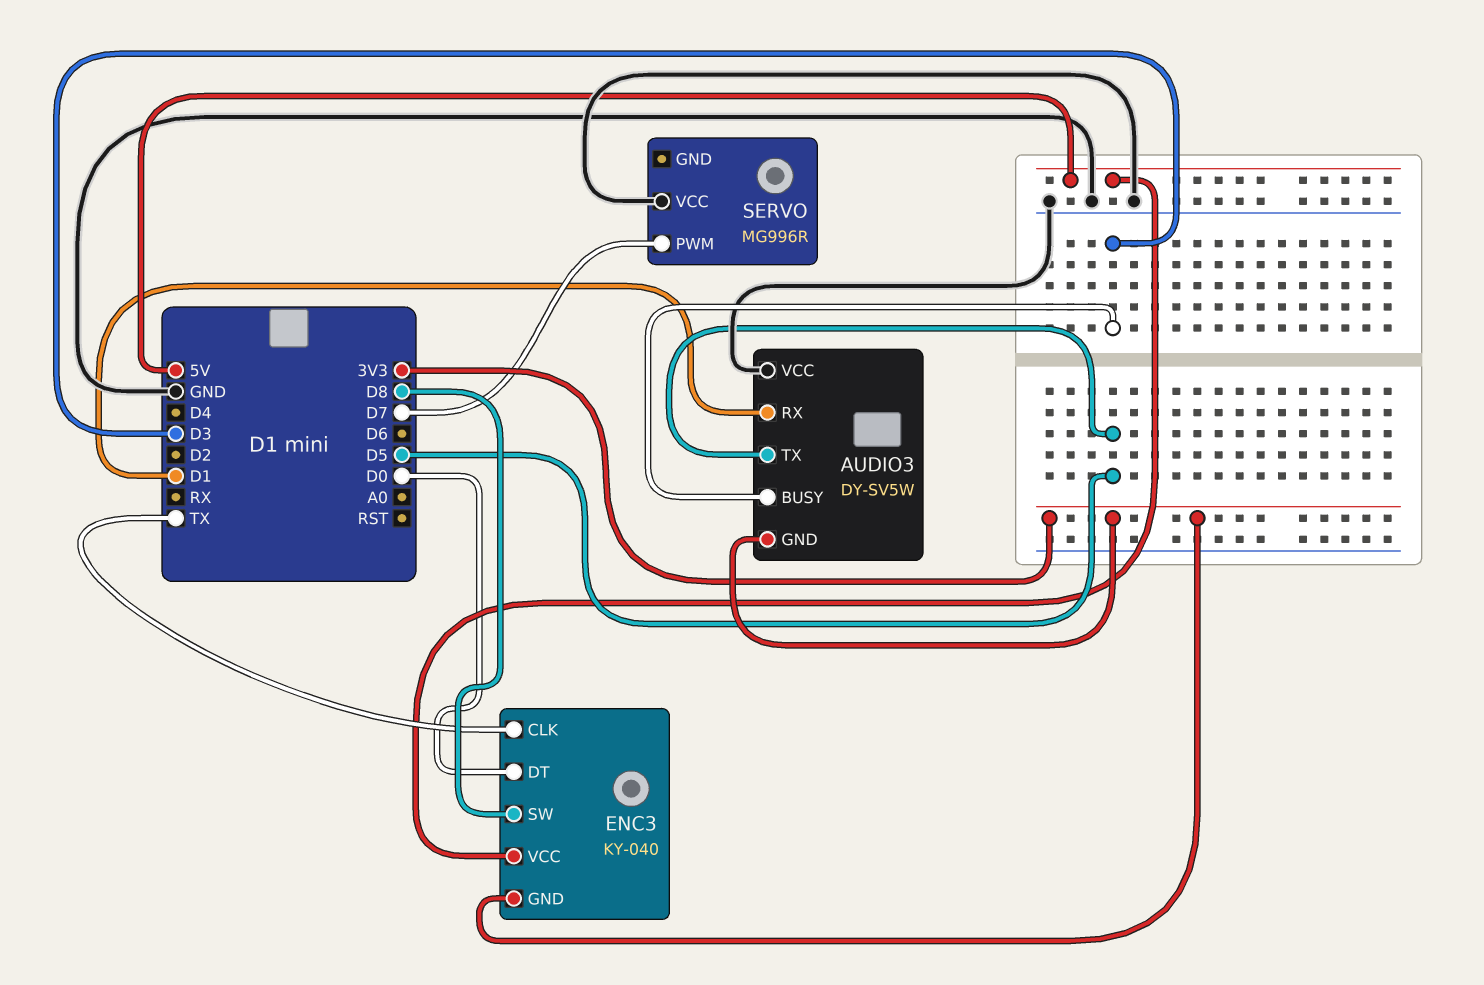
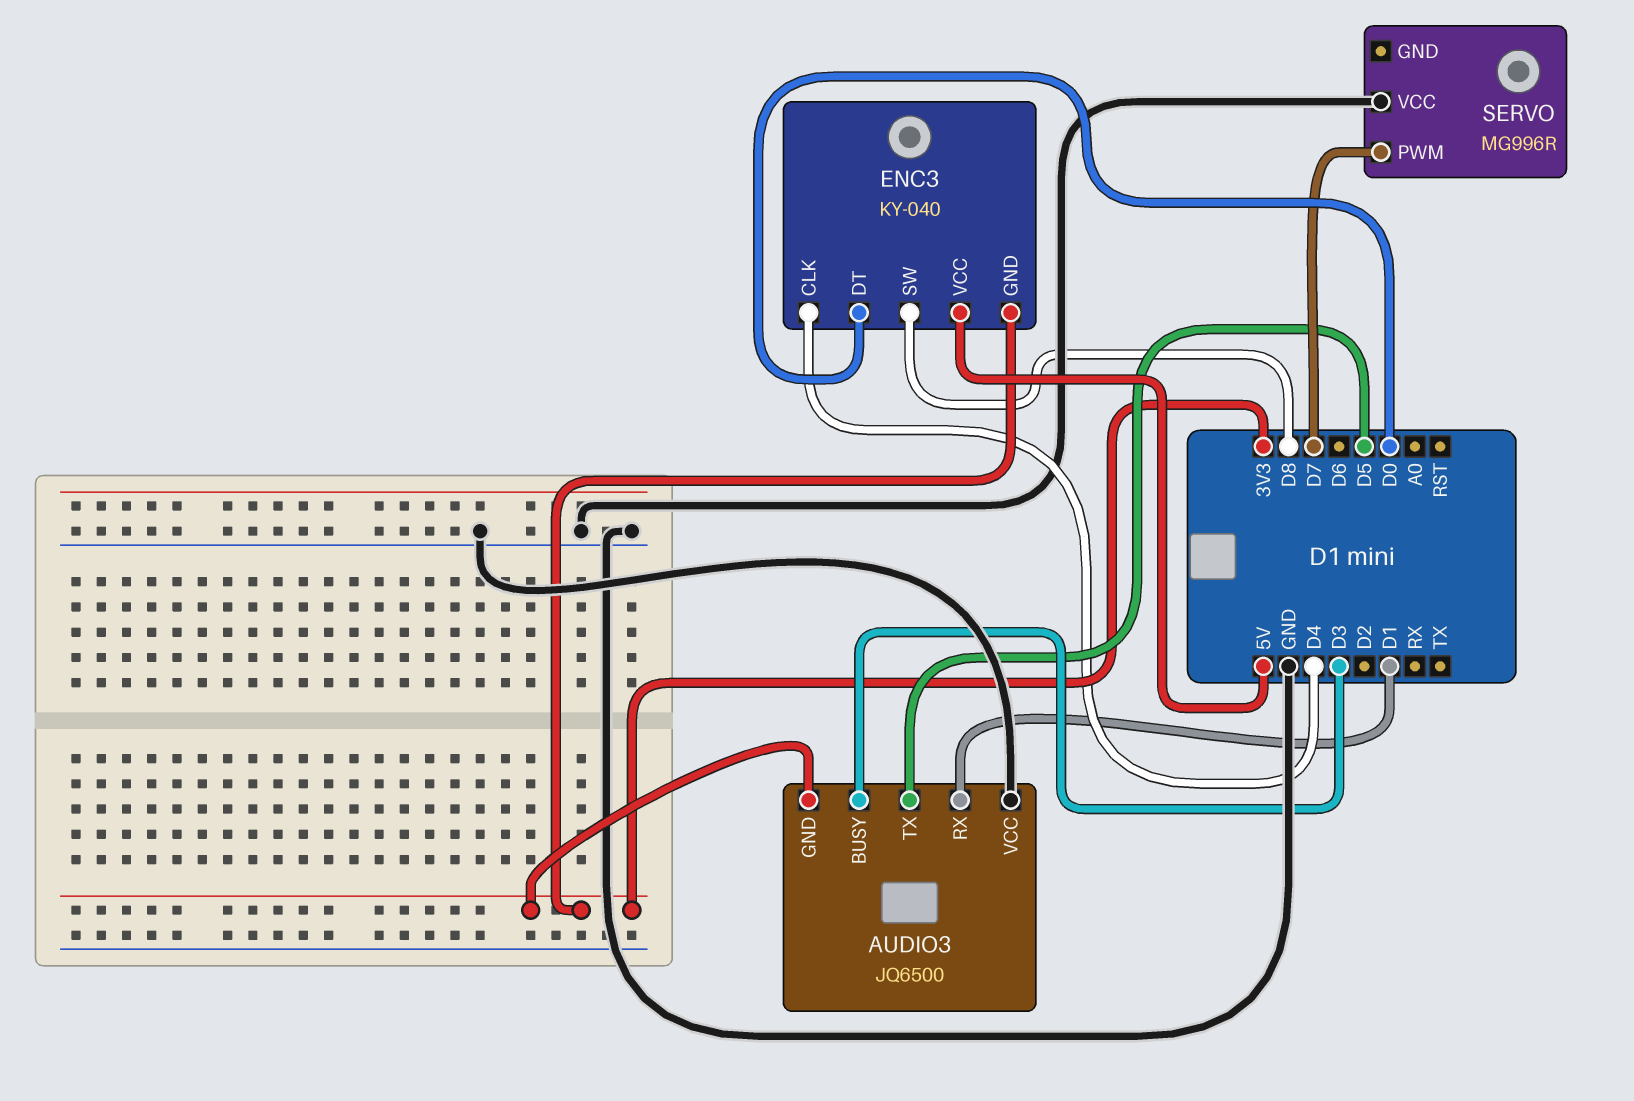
AUDIO3: DY-SV5W -> JQ6500
ENC3 pin CLK: TX -> D4

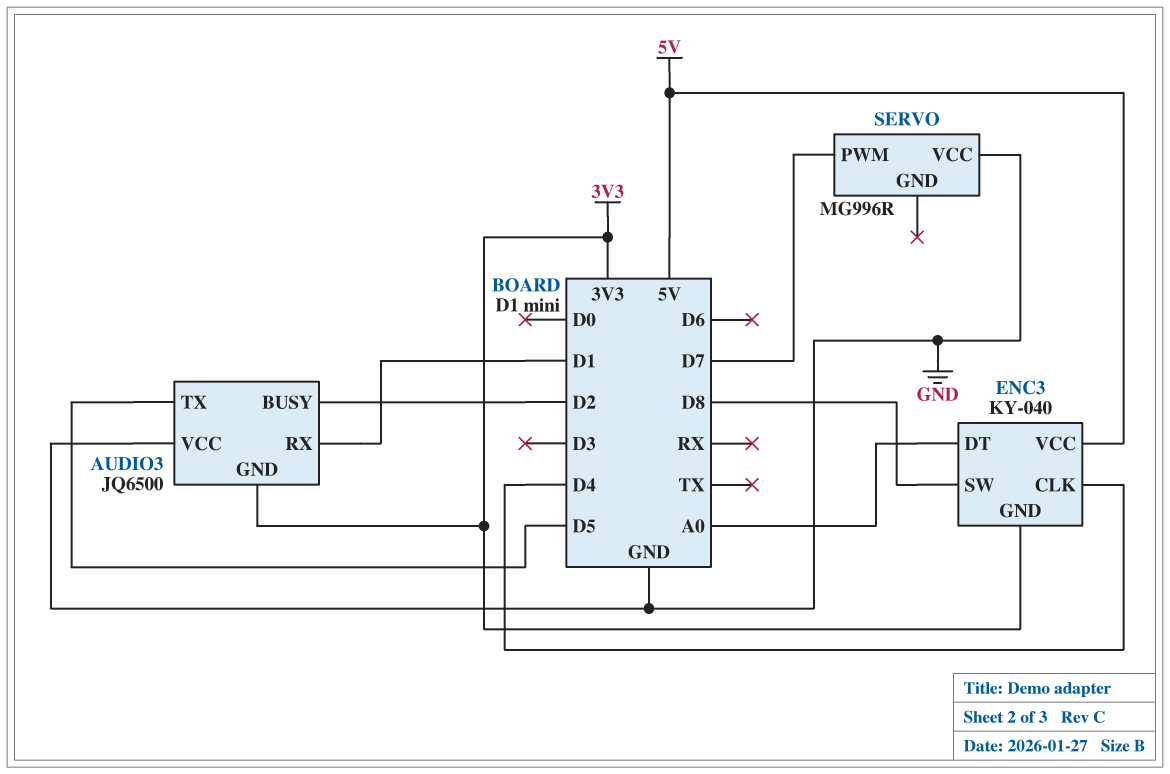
AUDIO3 pin BUSY: D3 -> D2
ENC3 pin DT: D0 -> A0

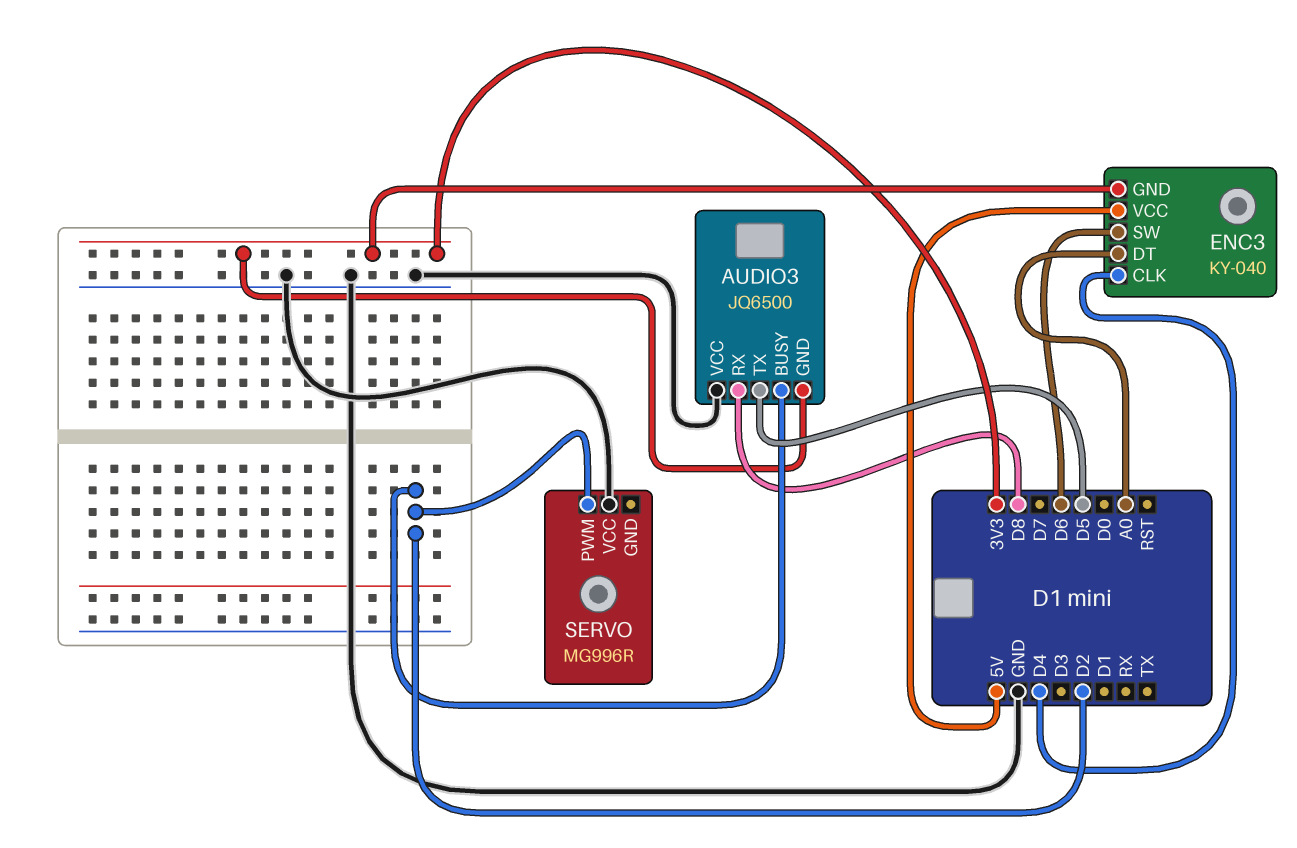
AUDIO3 pin RX: D1 -> D8
ENC3 pin SW: D8 -> D6
SERVO pin PWM: D7 -> D2

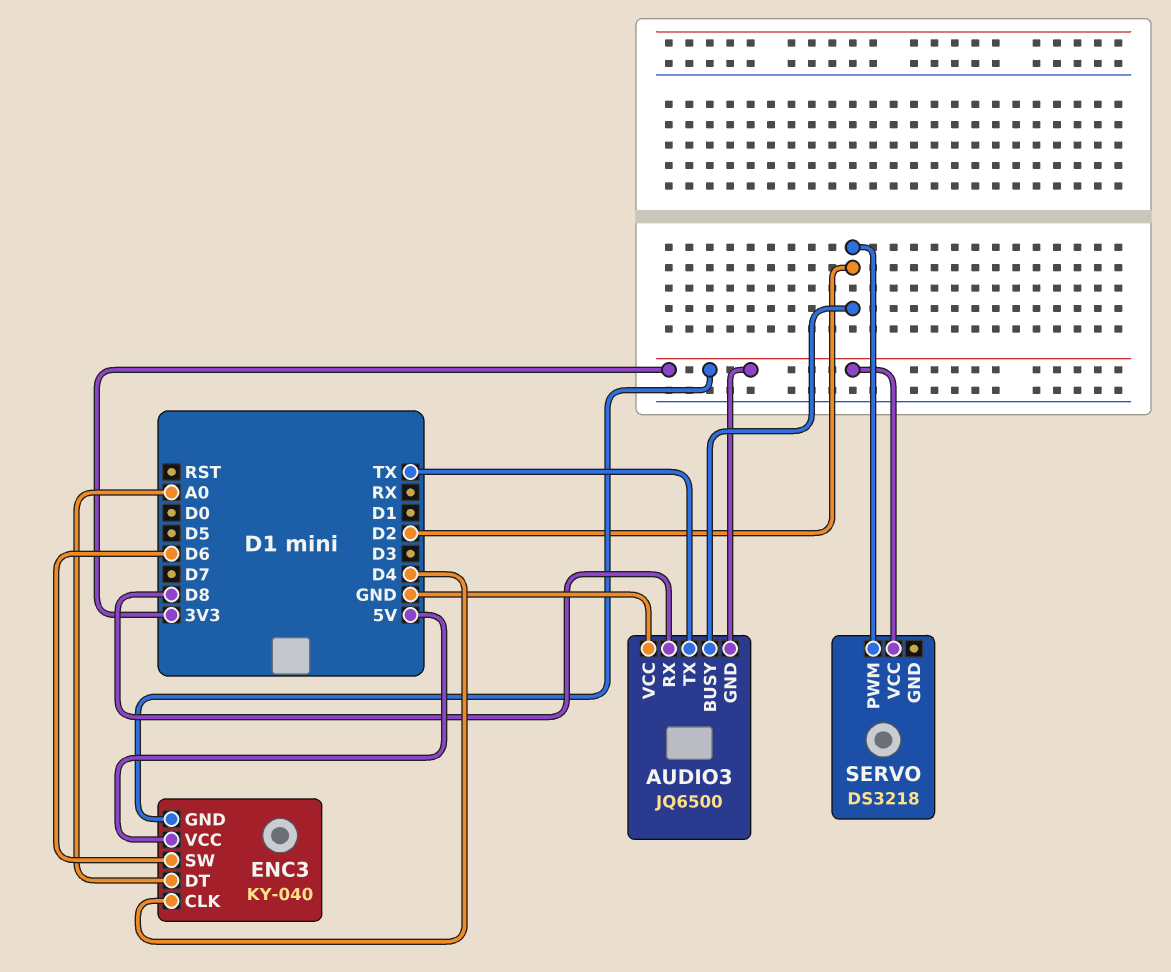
AUDIO3 pin TX: D5 -> TX
SERVO: MG996R -> DS3218
SERVO pin VCC: GND -> 3V3

